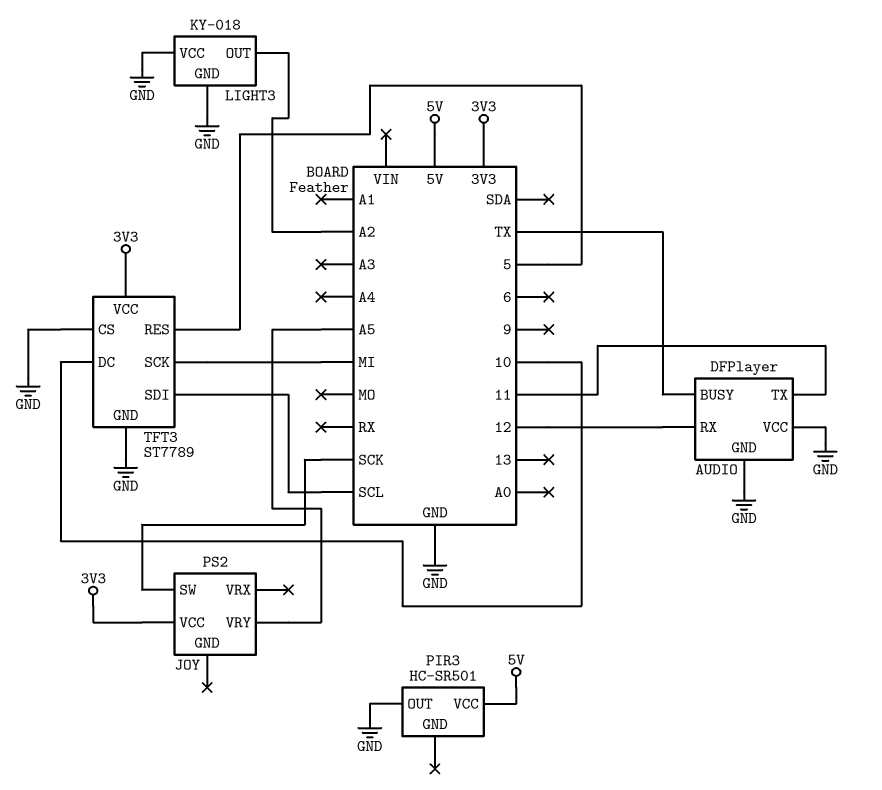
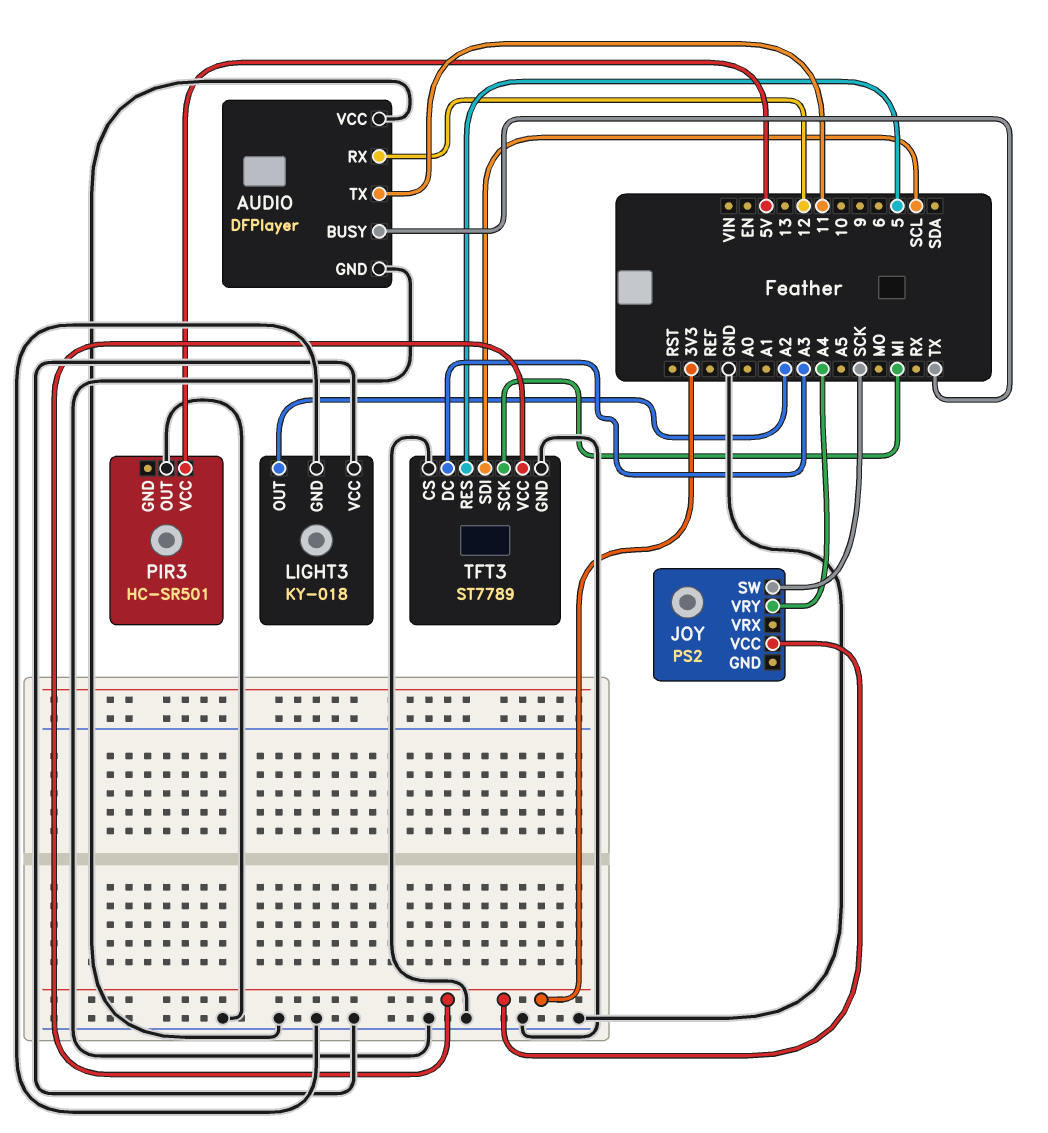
JOY pin VRY: A5 -> A4
TFT3 pin DC: 10 -> A3

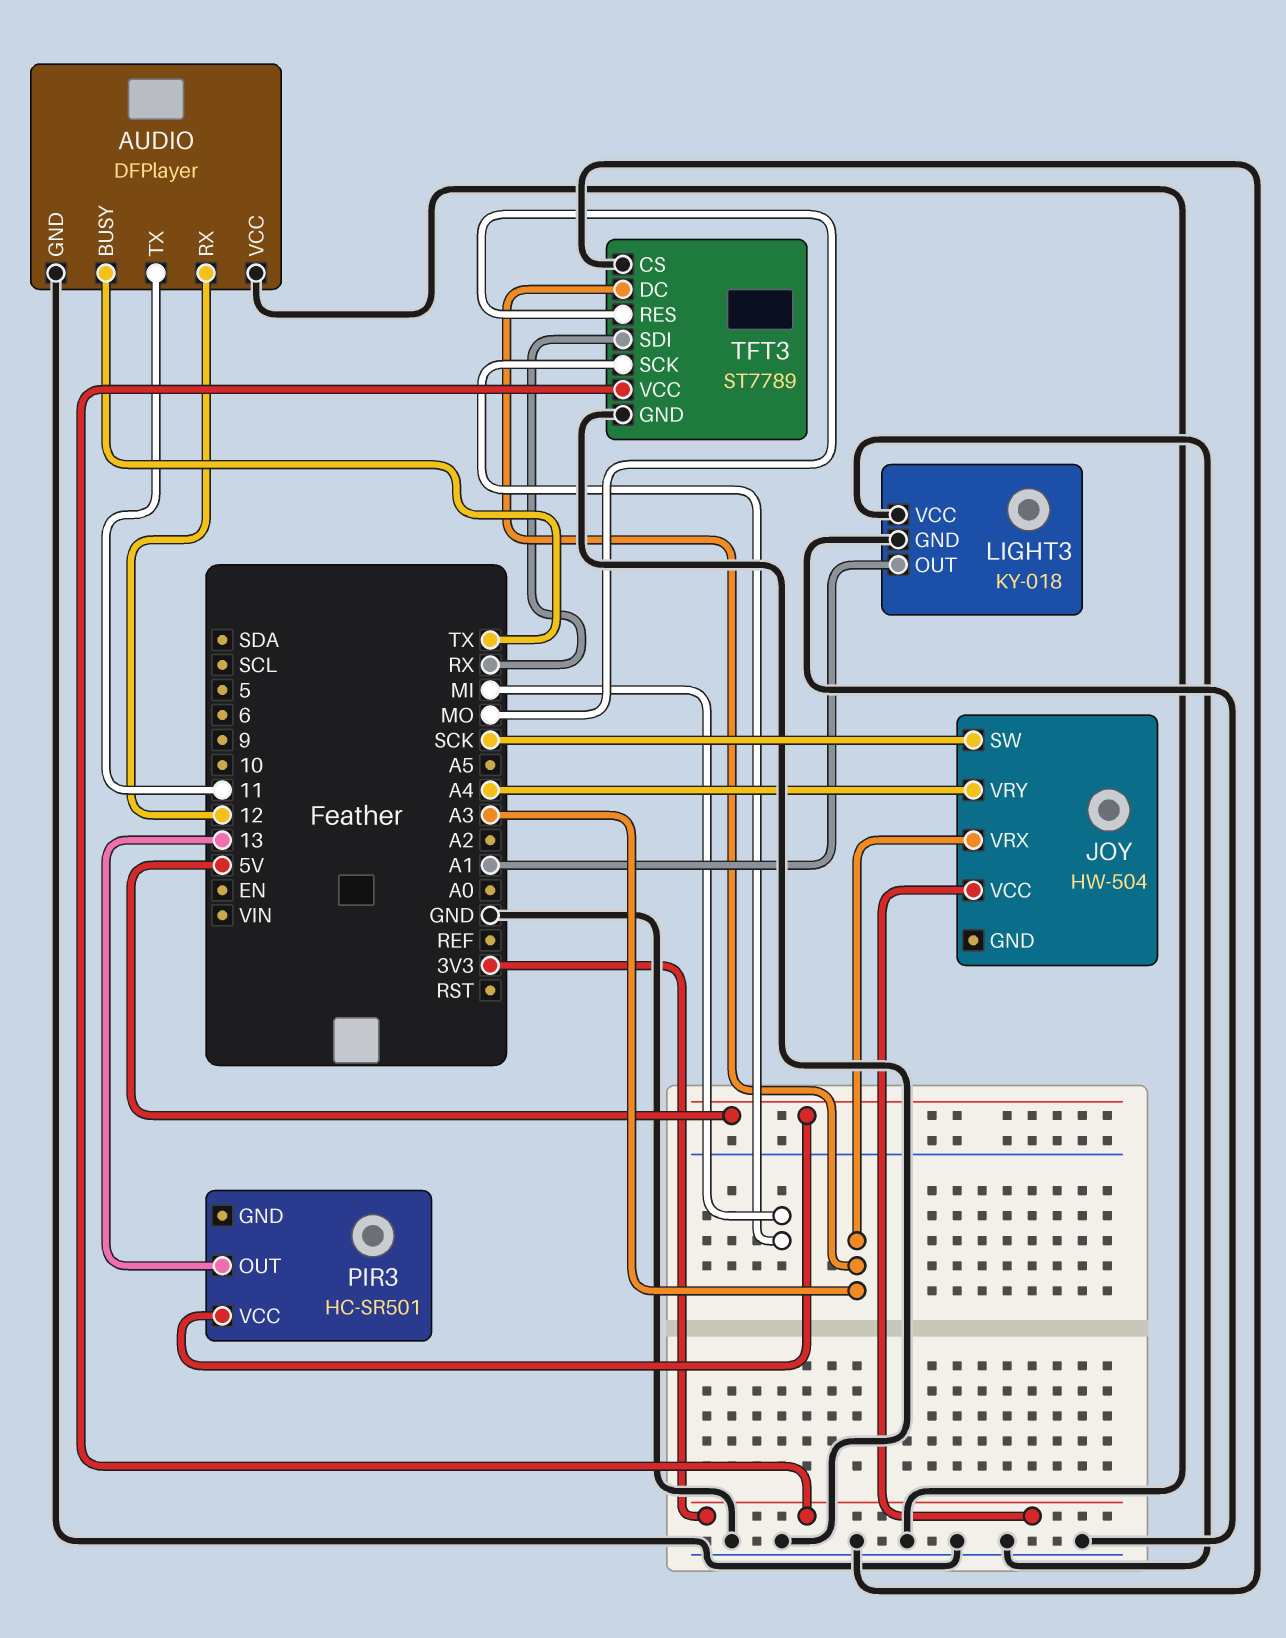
JOY: PS2 -> HW-504
JOY pin VRX: none -> A3
LIGHT3 pin OUT: A2 -> A1
PIR3 pin OUT: GND -> 13
TFT3 pin RES: 5 -> MO
TFT3 pin SDI: SCL -> RX

